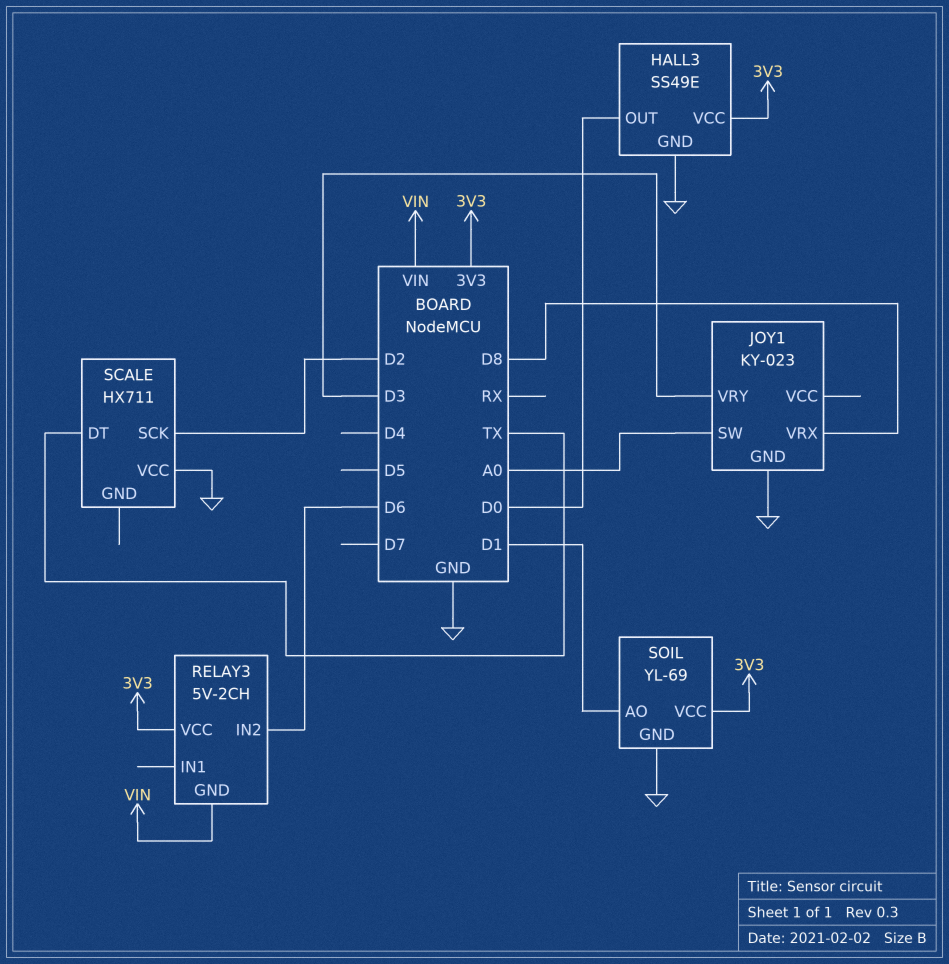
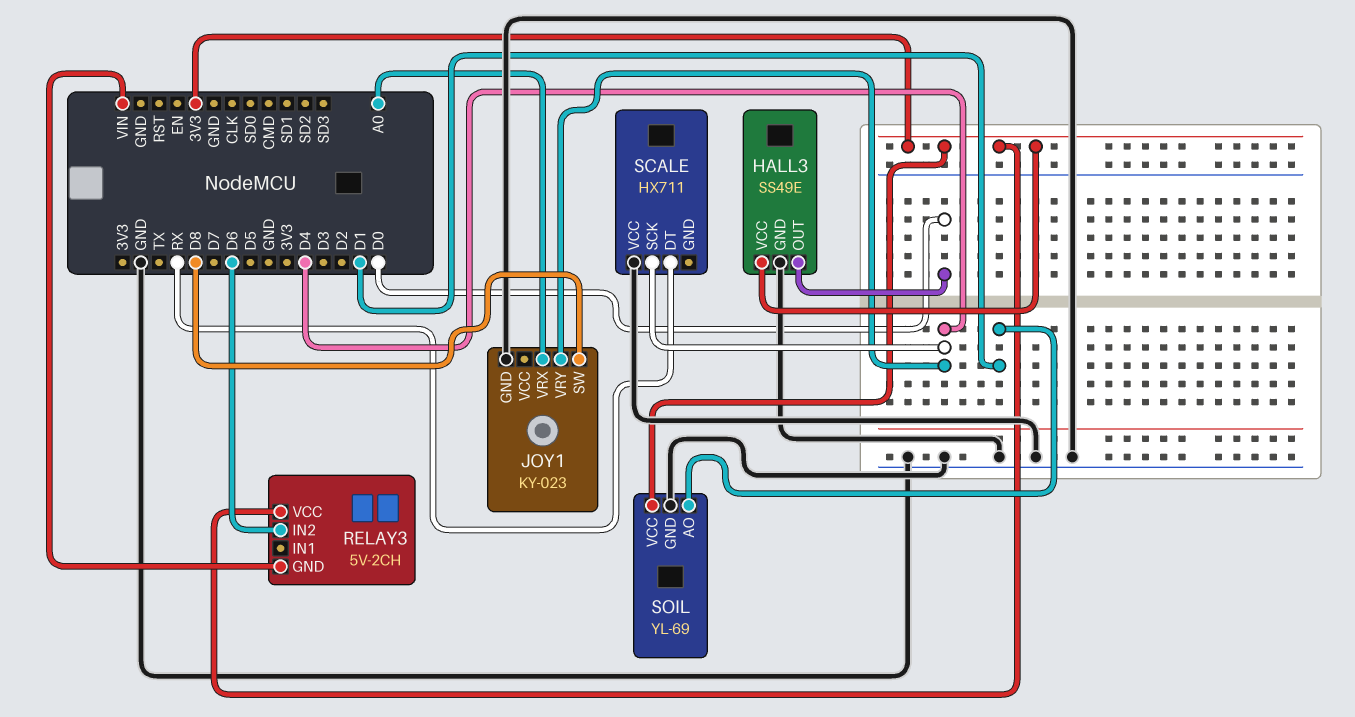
JOY1 pin SW: A0 -> D8
JOY1 pin VRX: D8 -> A0
JOY1 pin VRY: D3 -> D4
SCALE pin DT: TX -> RX
SCALE pin SCK: D2 -> D4

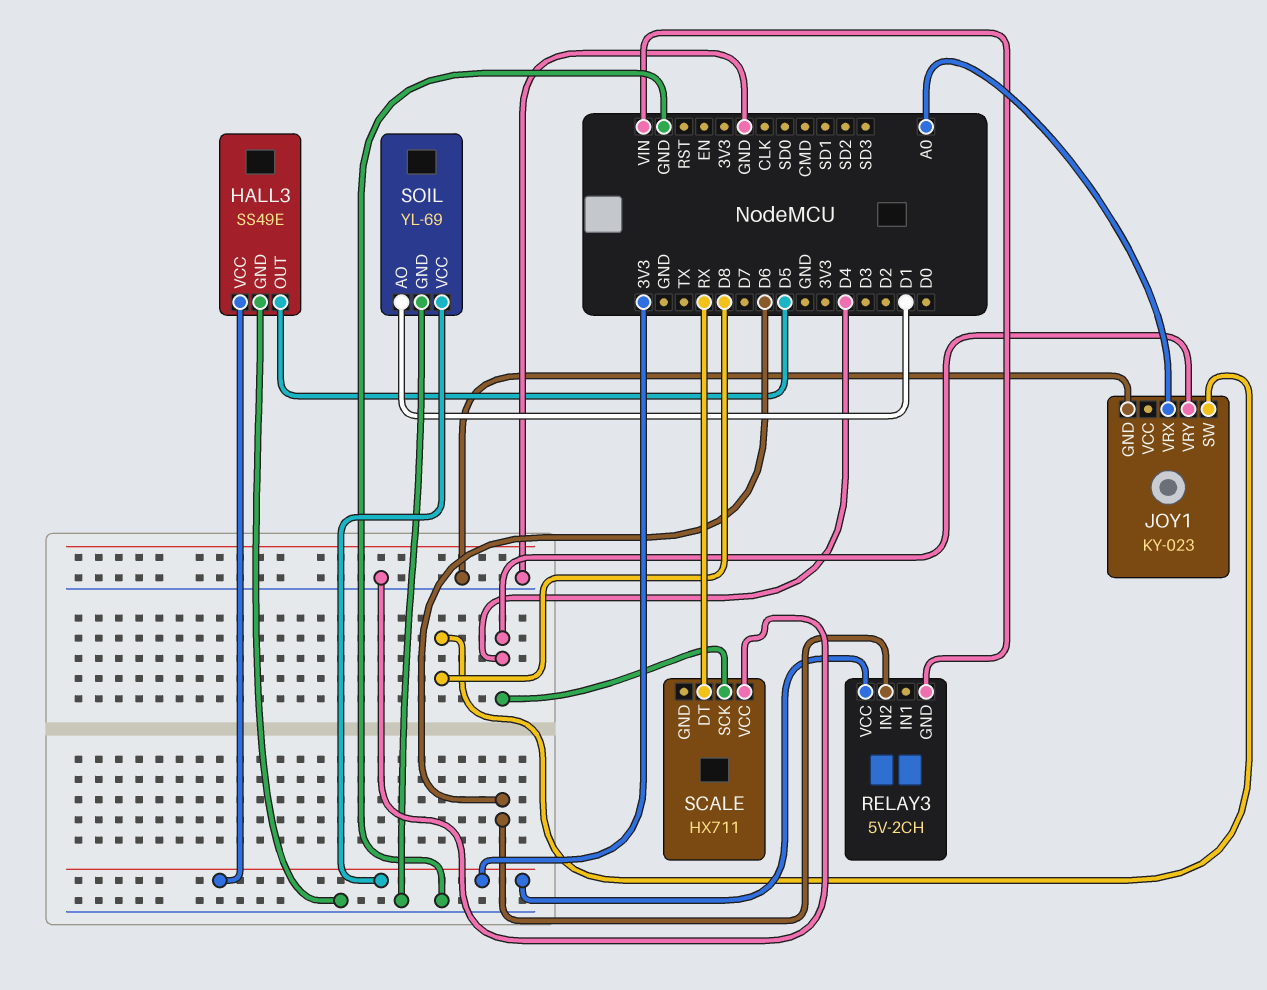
HALL3 pin OUT: D0 -> D5

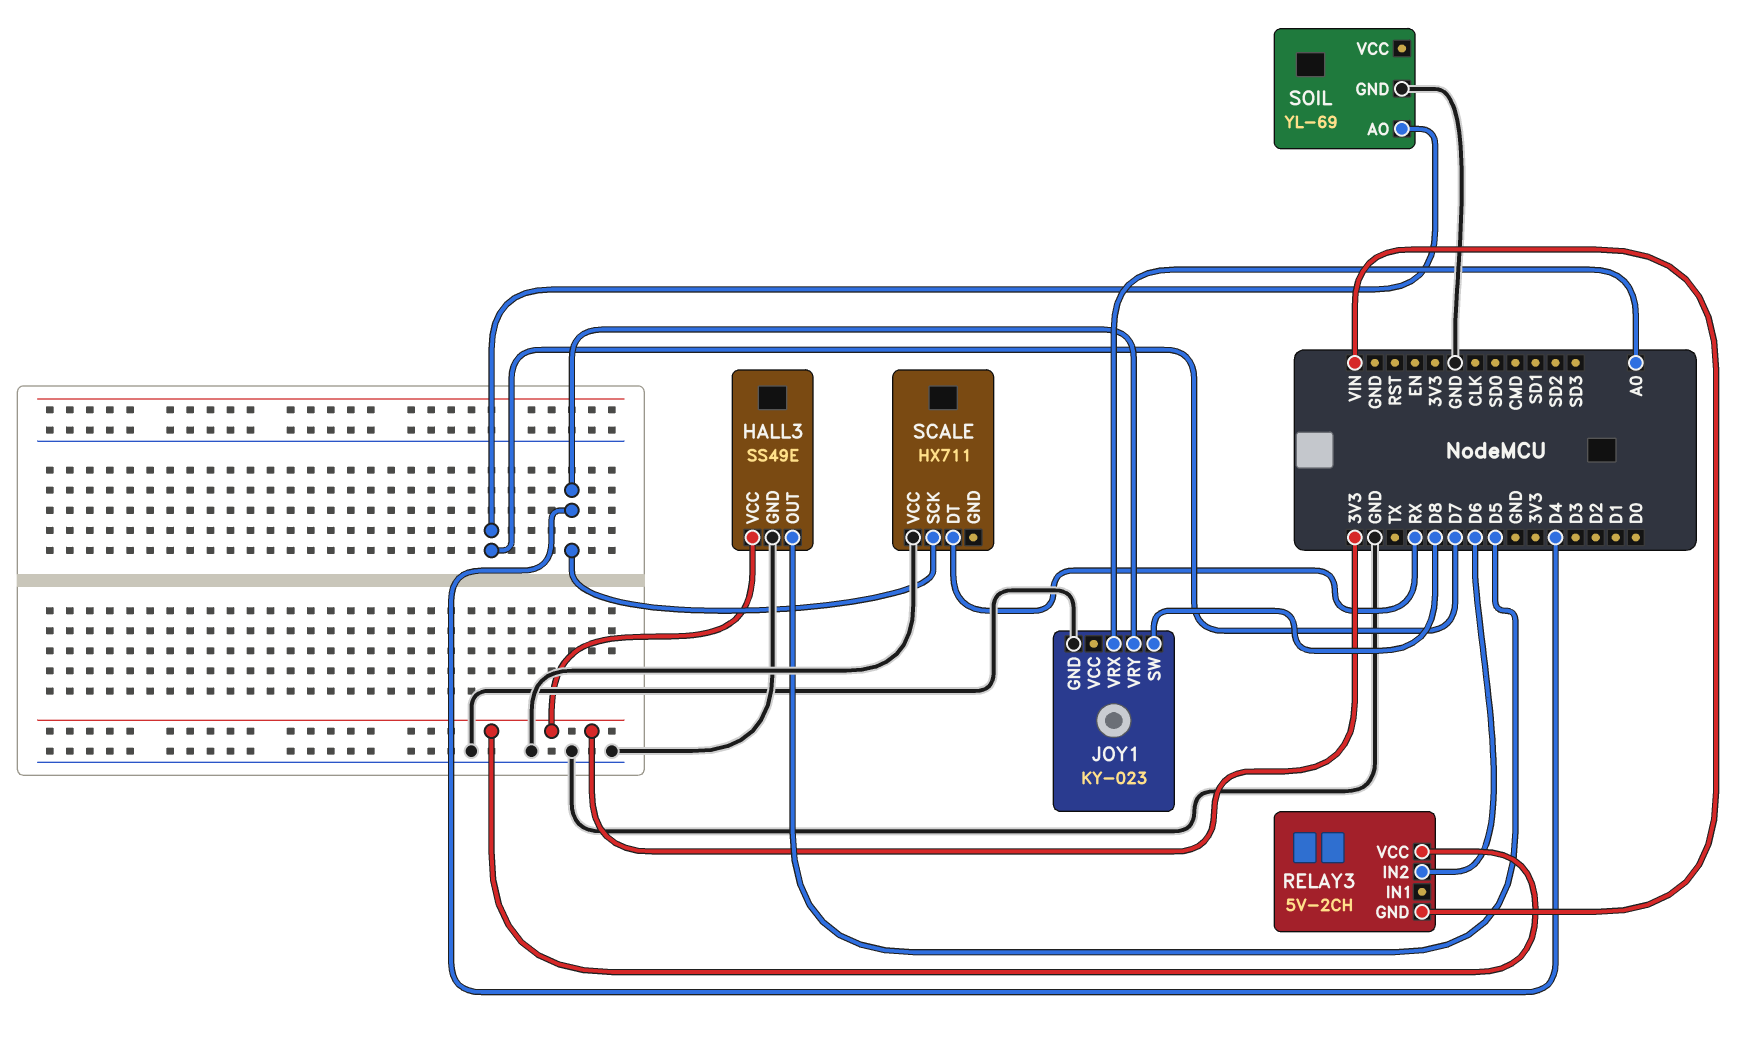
SOIL pin AO: D1 -> D7
SOIL pin VCC: 3V3 -> none

